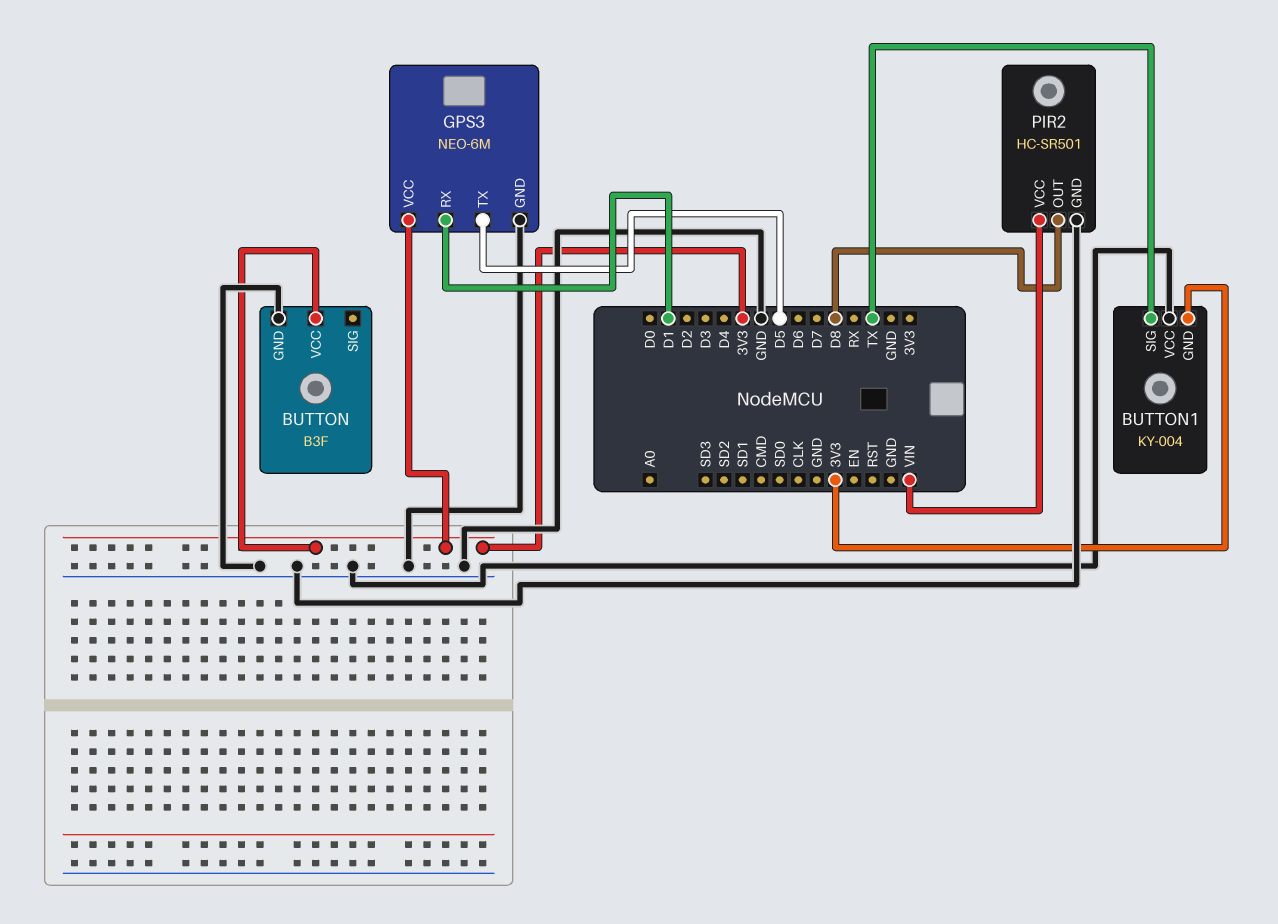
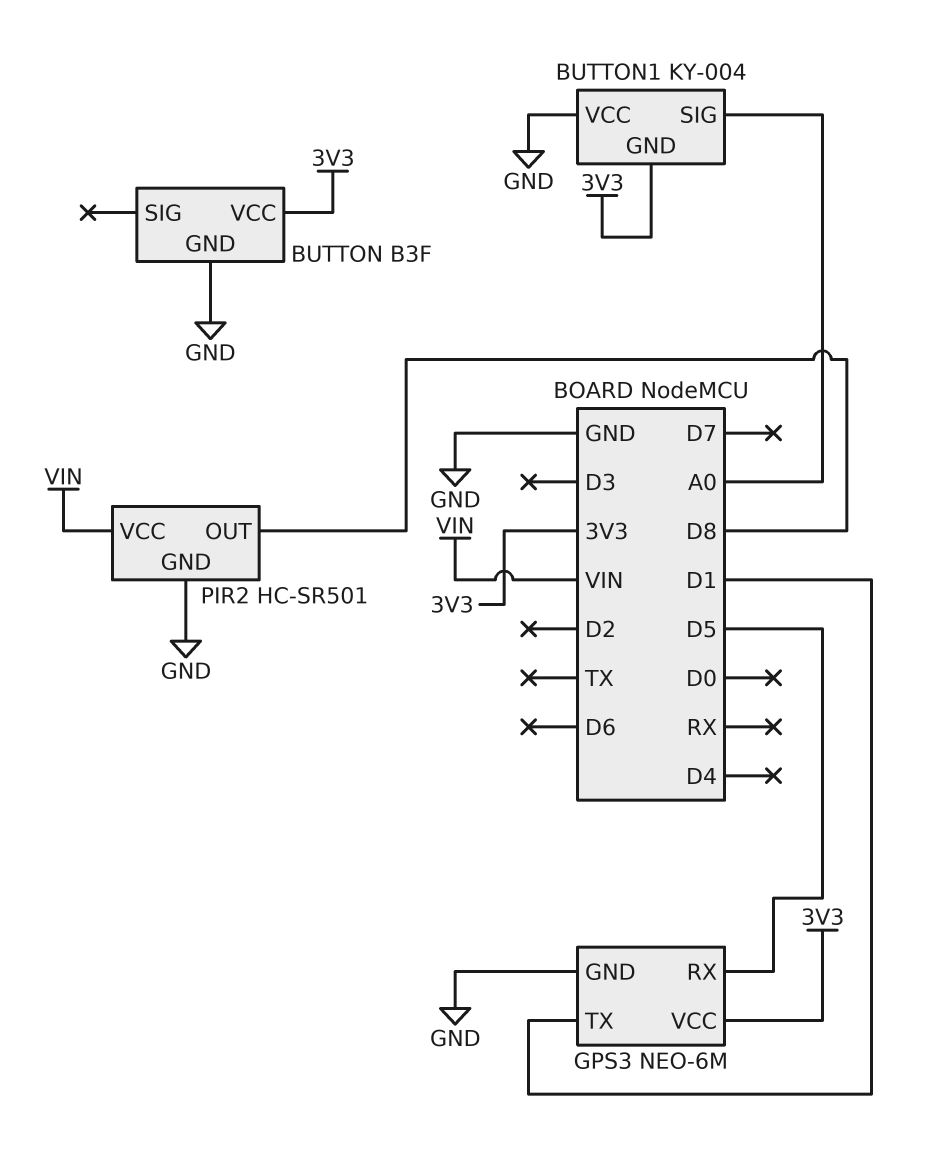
BUTTON1 pin SIG: TX -> A0
GPS3 pin RX: D1 -> D5
GPS3 pin TX: D5 -> D1

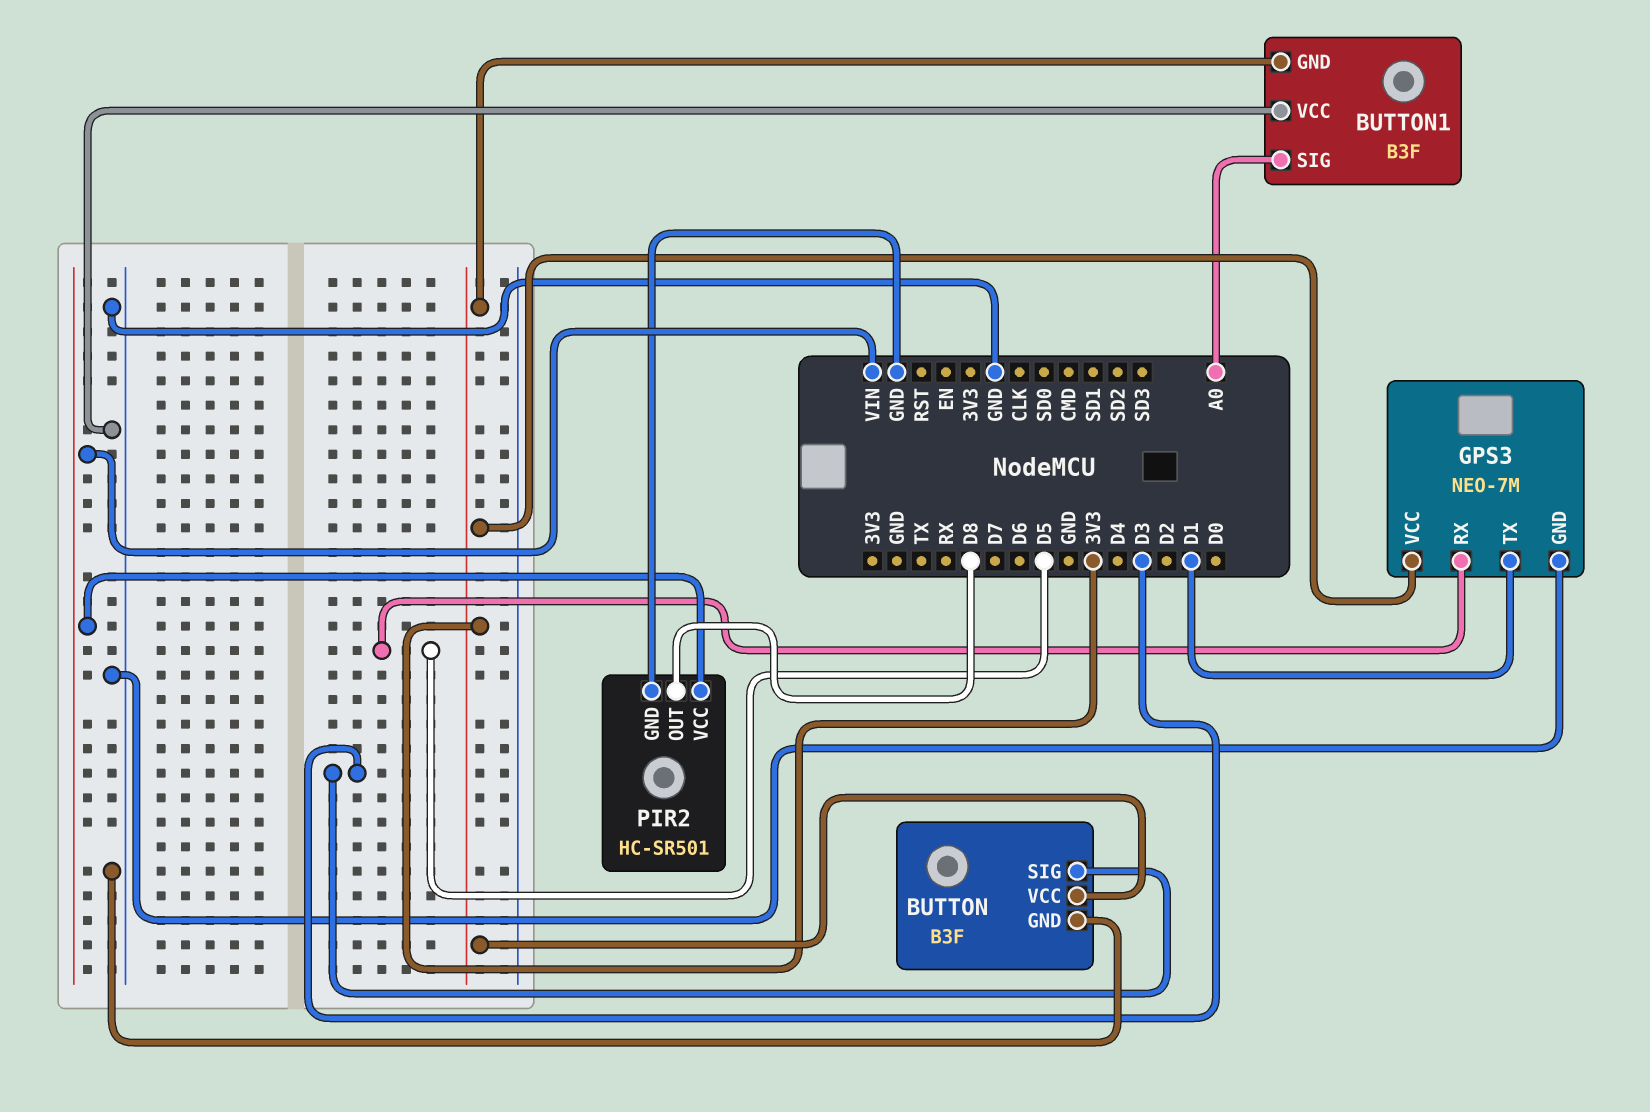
BUTTON pin SIG: none -> D3
BUTTON1: KY-004 -> B3F
GPS3: NEO-6M -> NEO-7M

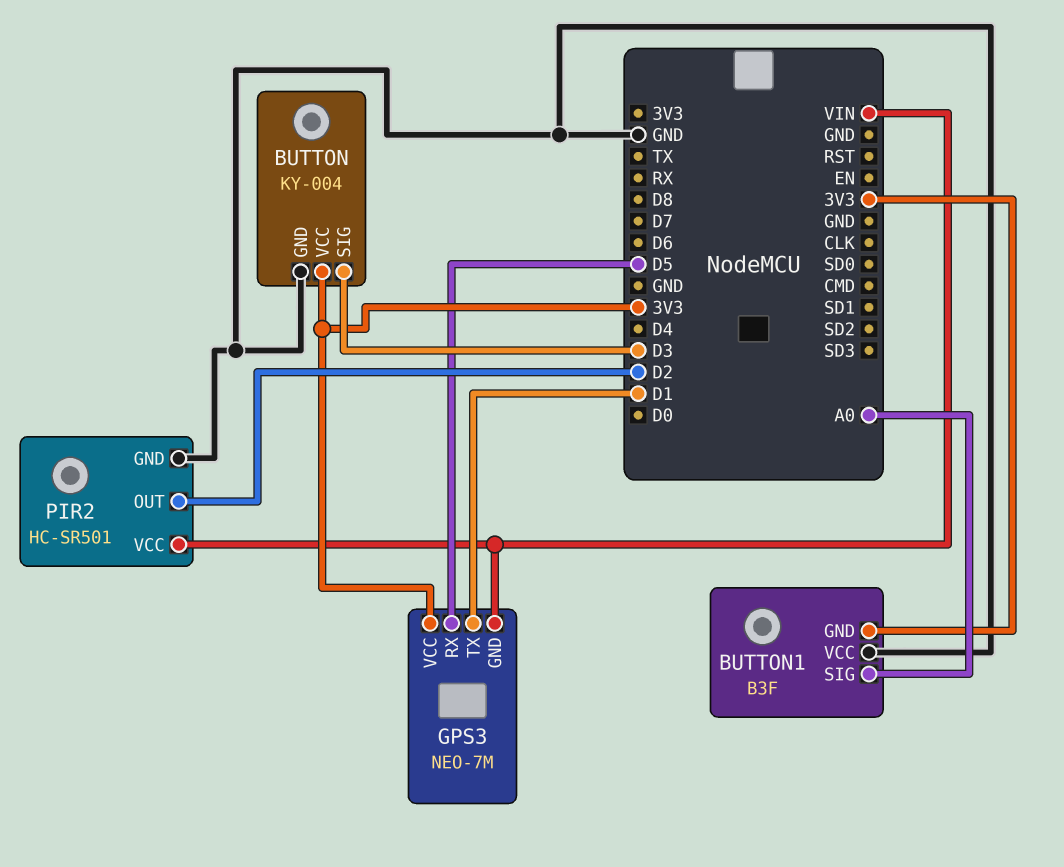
BUTTON: B3F -> KY-004
GPS3 pin GND: GND -> VIN
PIR2 pin OUT: D8 -> D2

